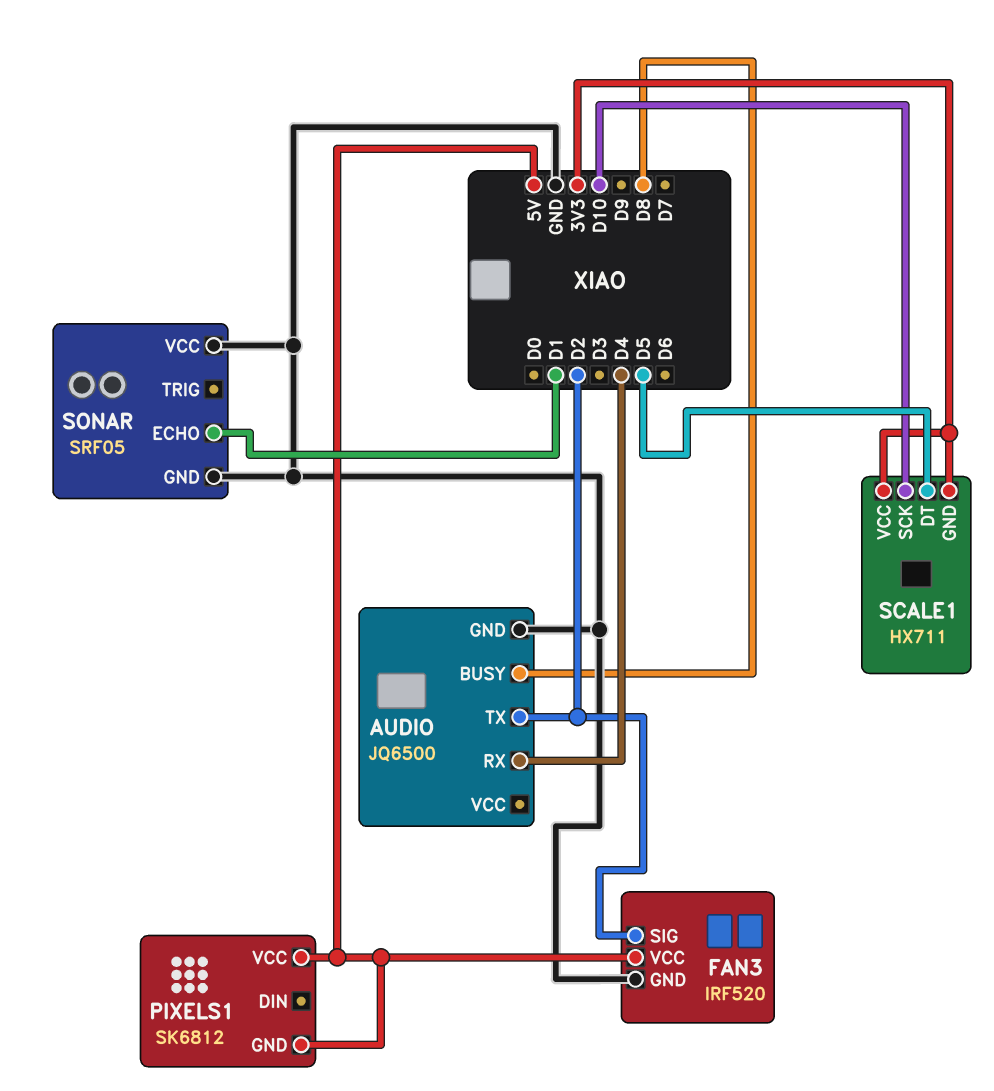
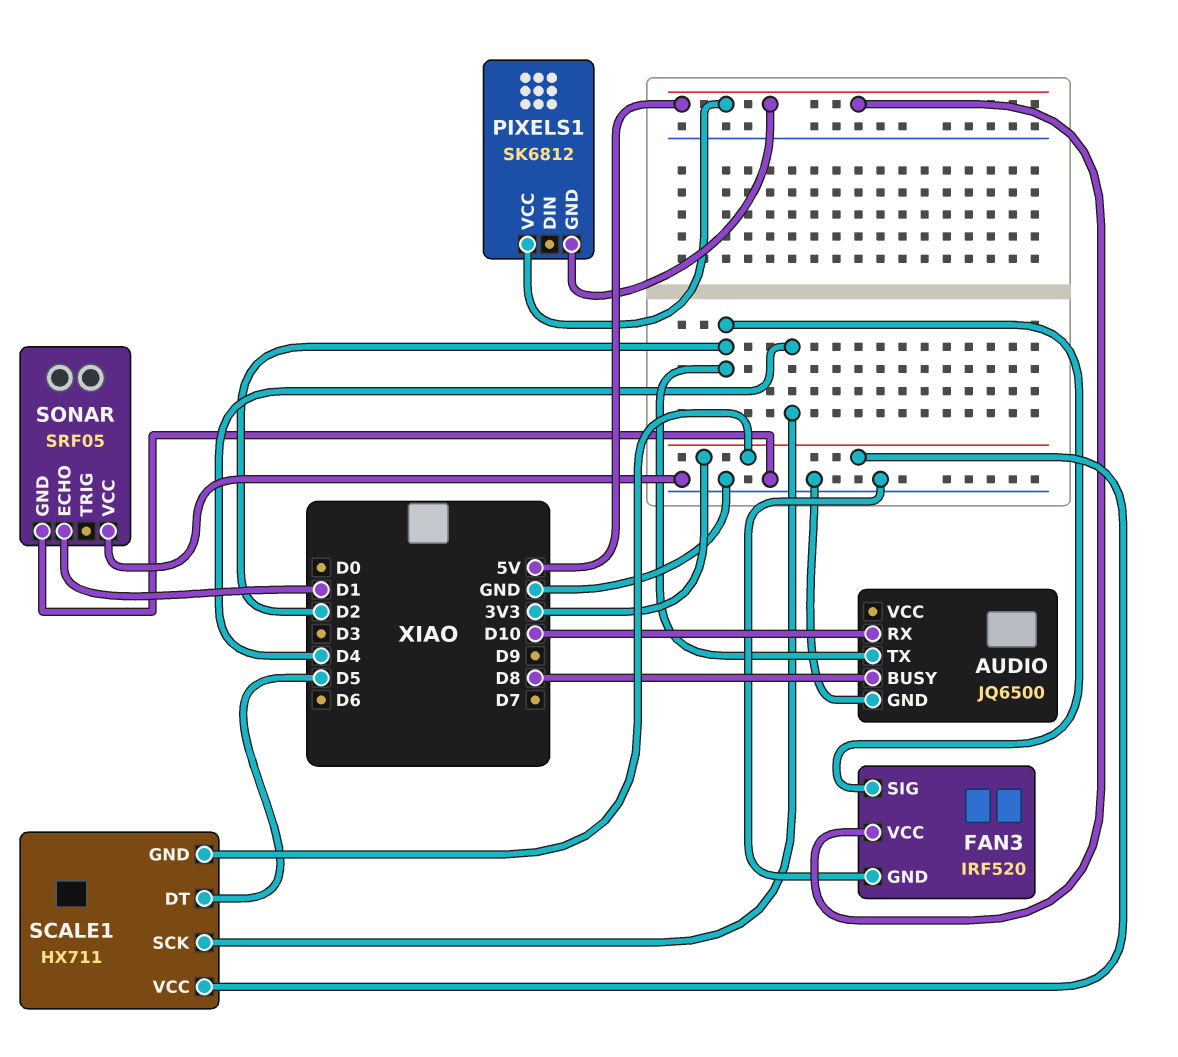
AUDIO pin RX: D4 -> D10
SCALE1 pin SCK: D10 -> D4

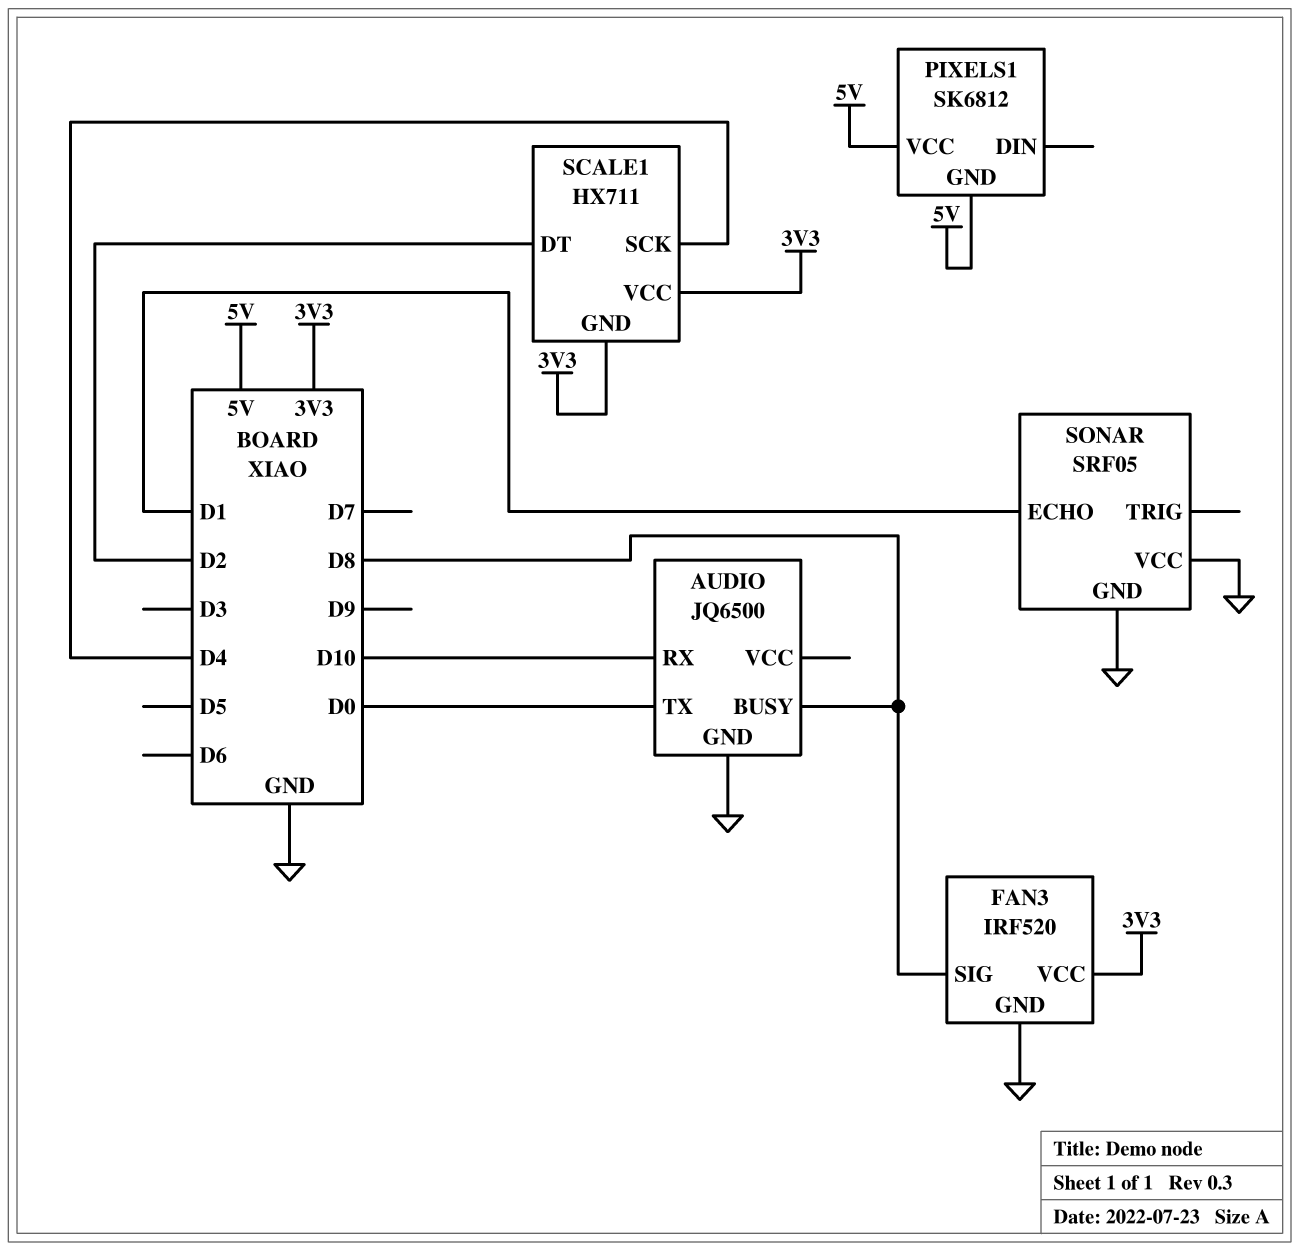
AUDIO pin TX: D2 -> D0
FAN3 pin SIG: D2 -> D8
FAN3 pin VCC: 5V -> 3V3
SCALE1 pin DT: D5 -> D2

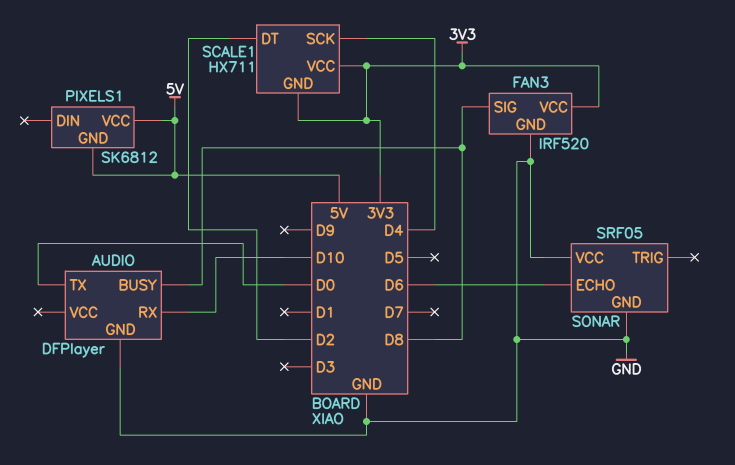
AUDIO: JQ6500 -> DFPlayer
SONAR pin ECHO: D1 -> D6

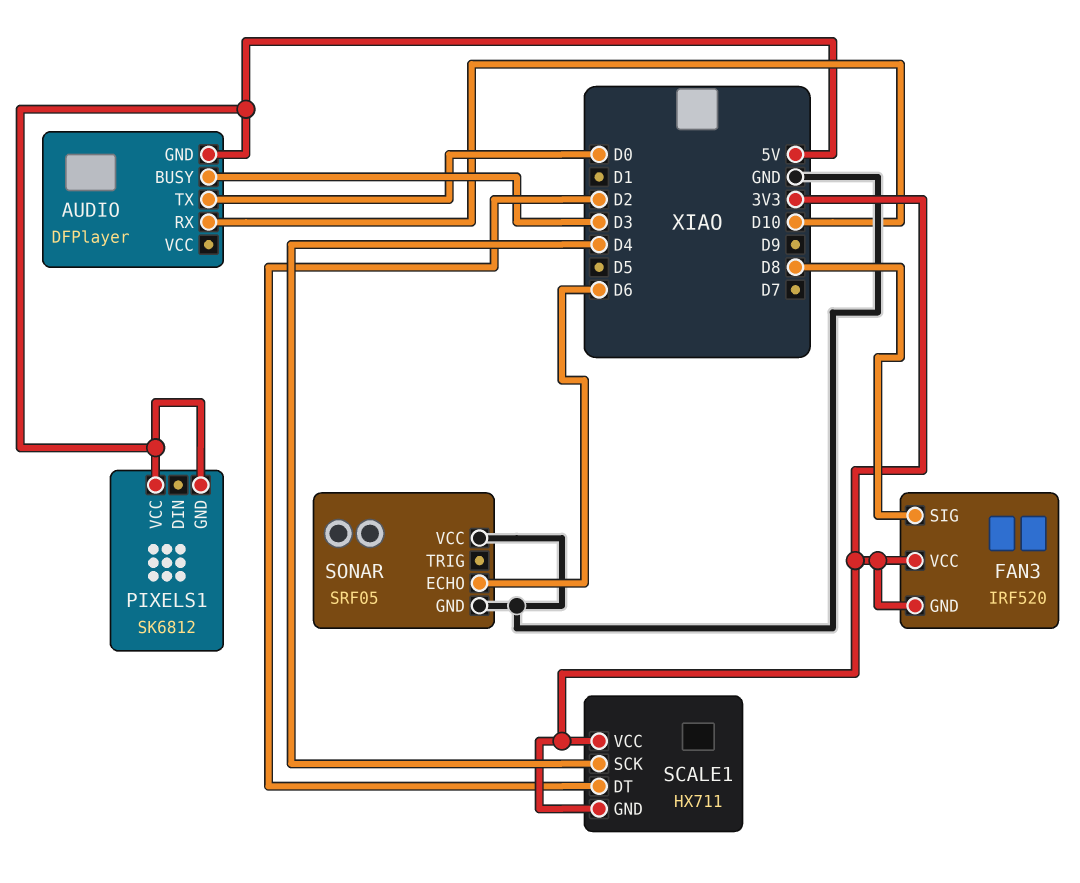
AUDIO pin BUSY: D8 -> D3
AUDIO pin GND: GND -> 5V
FAN3 pin GND: GND -> 3V3

